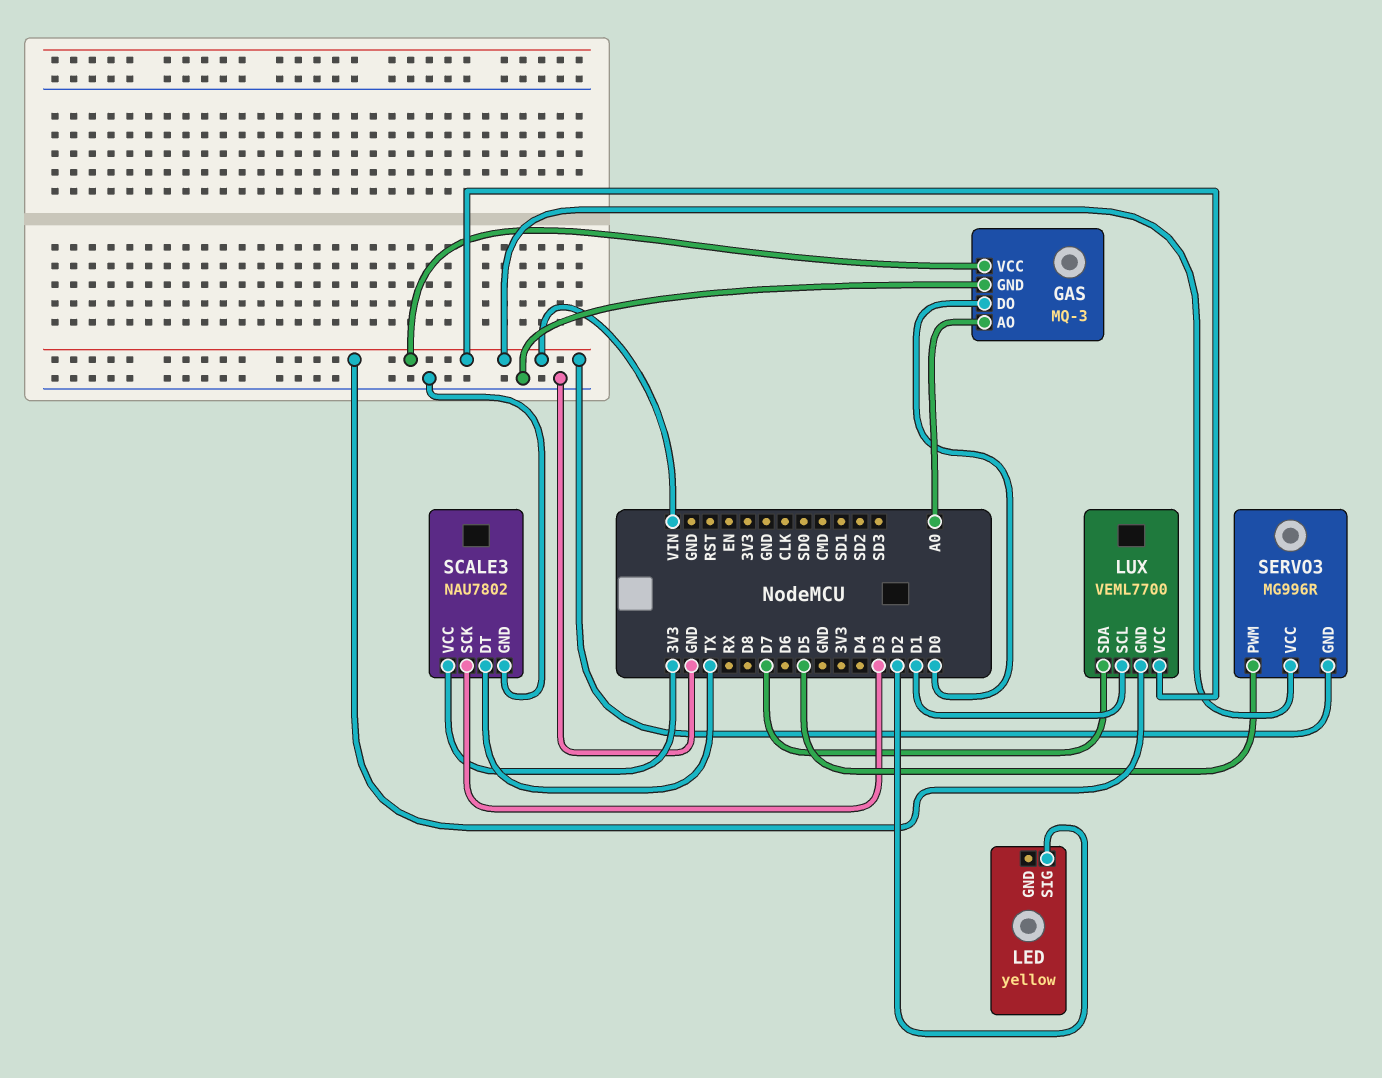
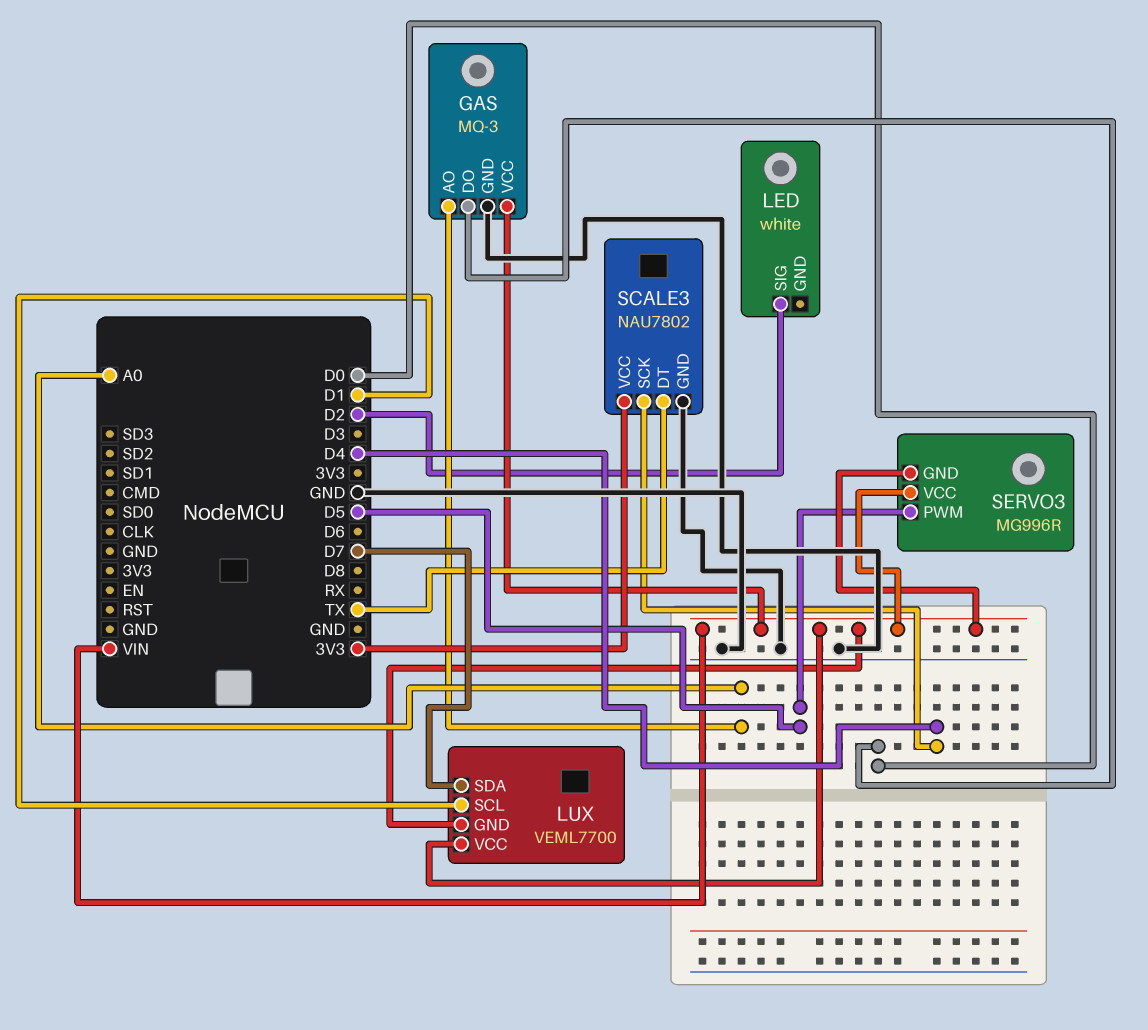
LED: yellow -> white
SCALE3 pin SCK: D3 -> D4

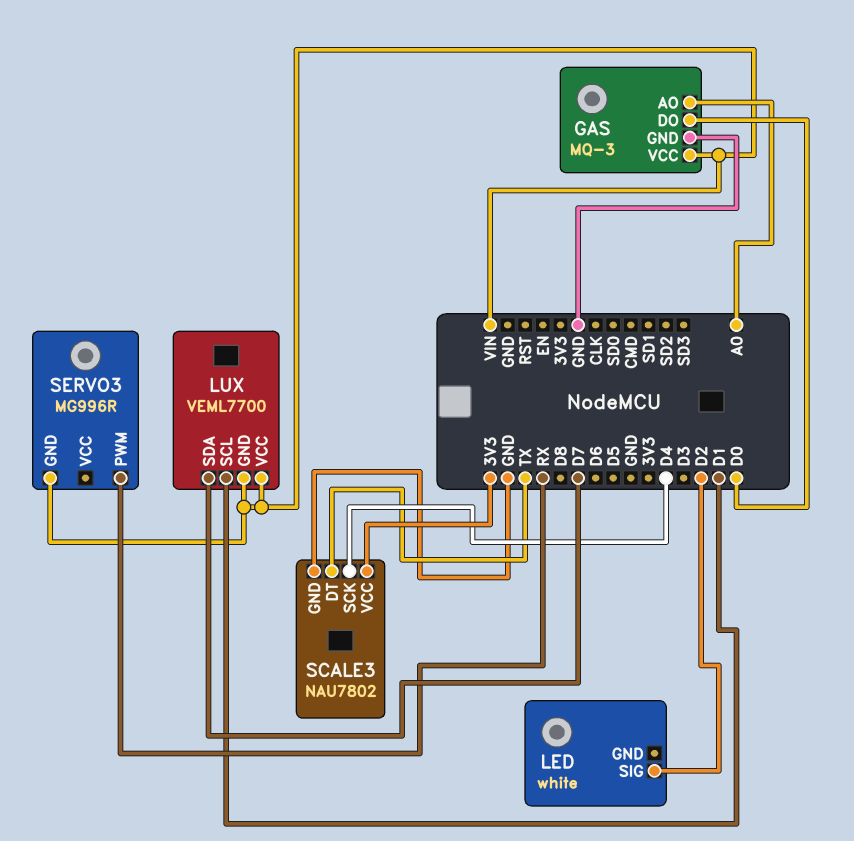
SERVO3 pin PWM: D5 -> RX
SERVO3 pin VCC: VIN -> none

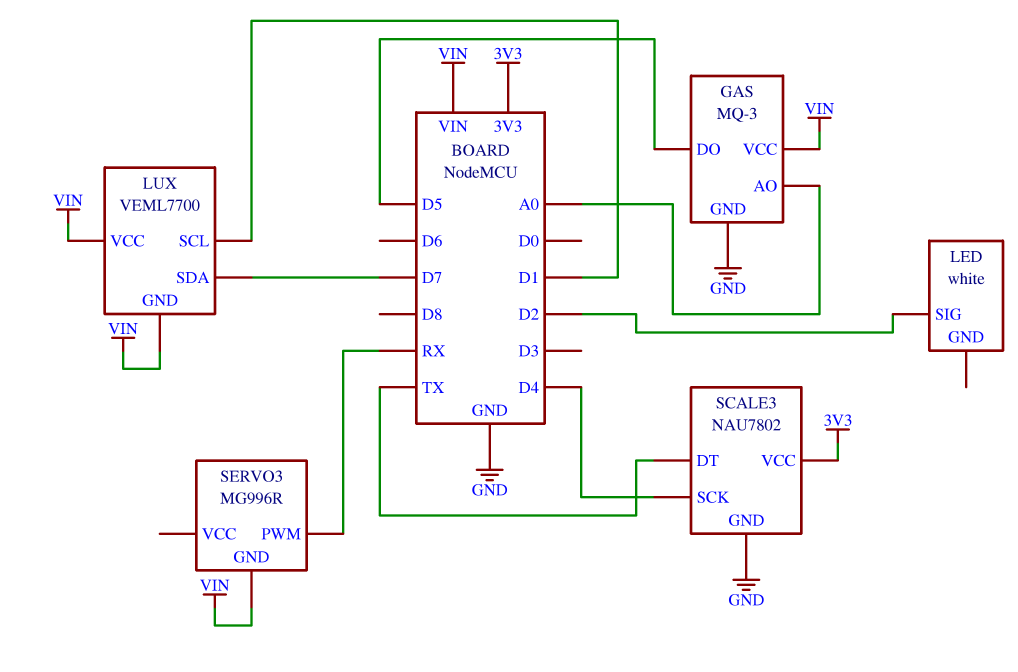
GAS pin DO: D0 -> D5

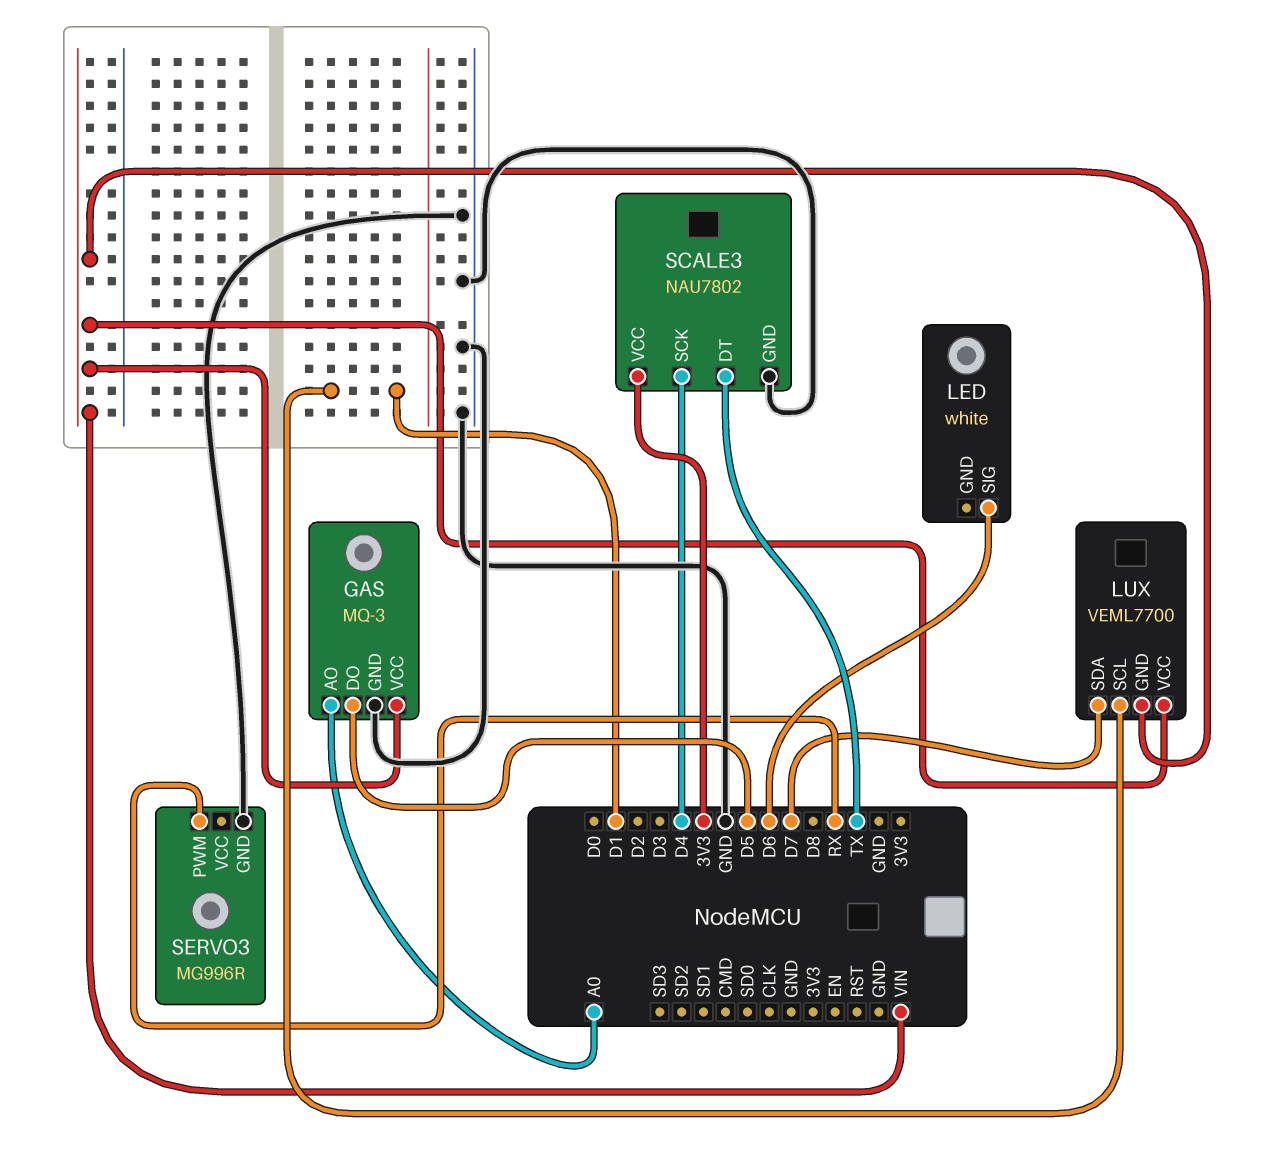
LED pin SIG: D2 -> D6
SERVO3 pin GND: VIN -> GND

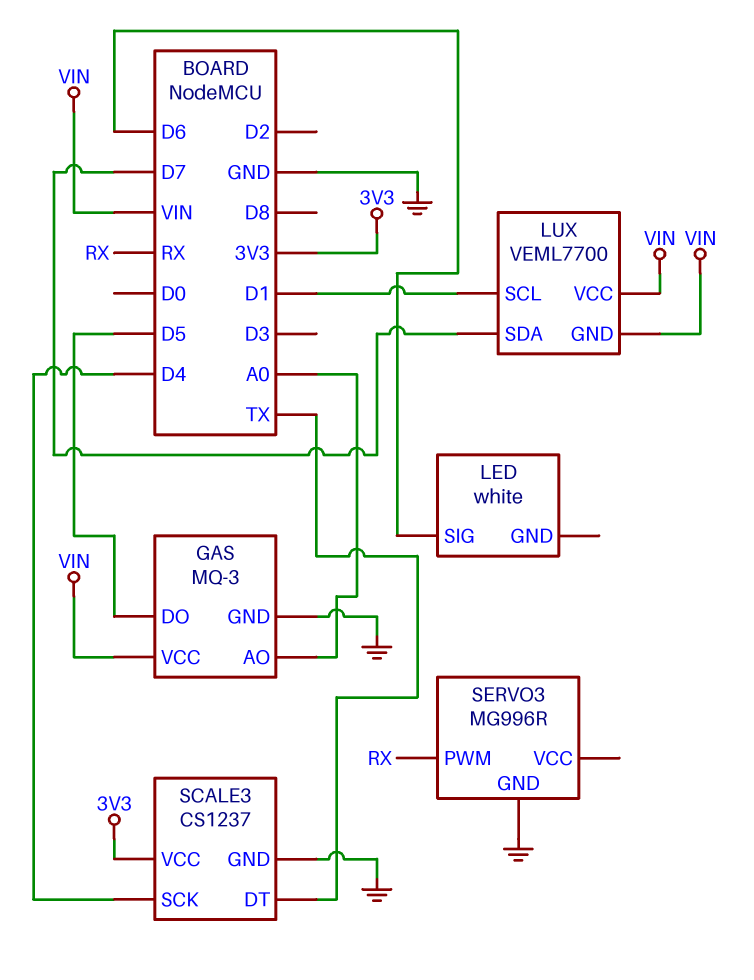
SCALE3: NAU7802 -> CS1237

